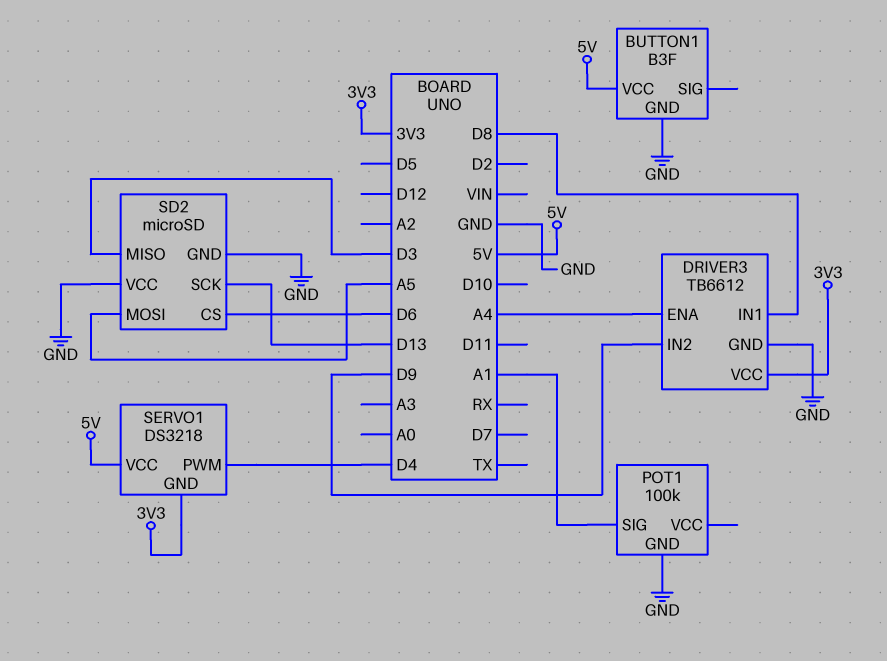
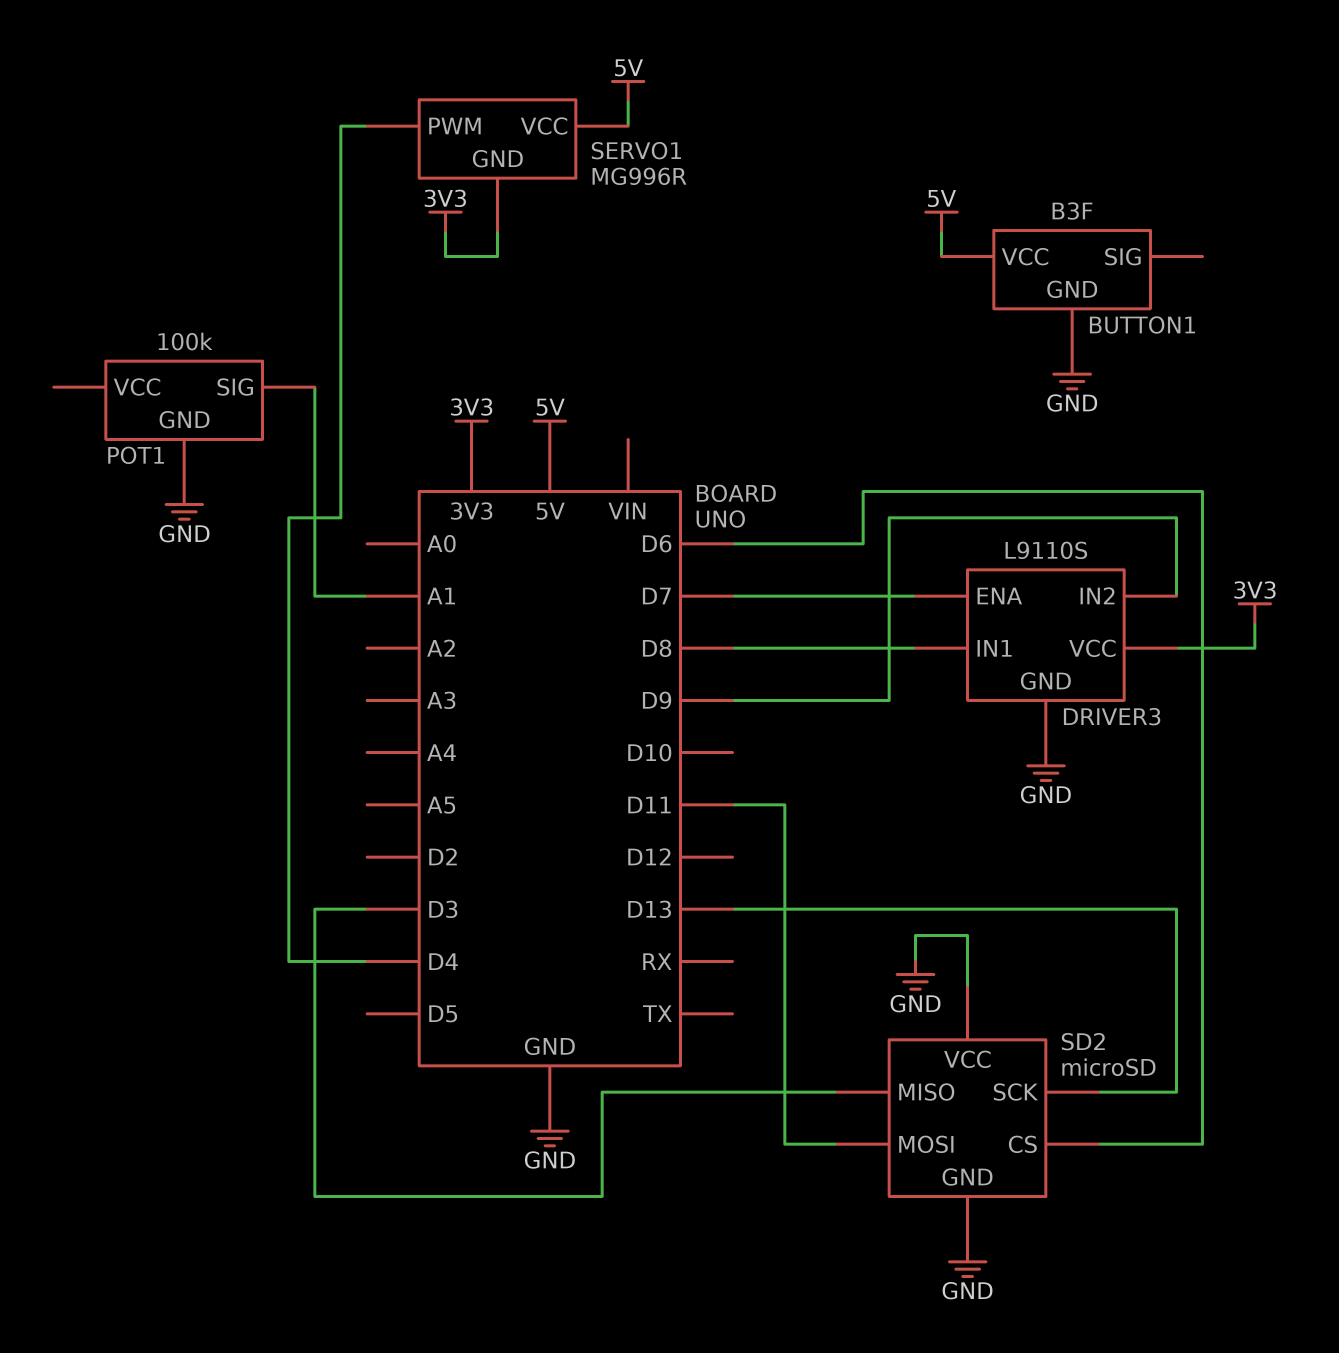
DRIVER3: TB6612 -> L9110S
DRIVER3 pin ENA: A4 -> D7
SD2 pin MOSI: A5 -> D11
SERVO1: DS3218 -> MG996R

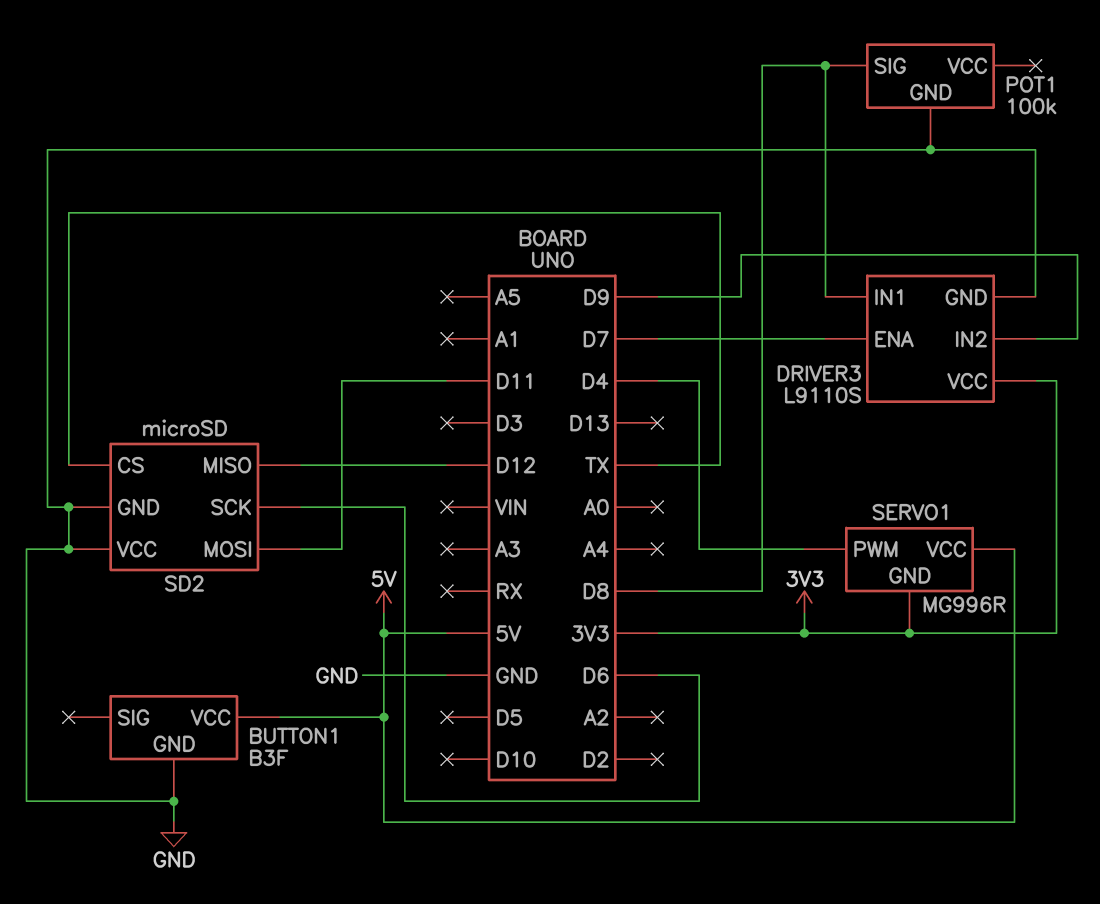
POT1 pin SIG: A1 -> D8
SD2 pin CS: D6 -> TX
SD2 pin MISO: D3 -> D12
SD2 pin SCK: D13 -> D6

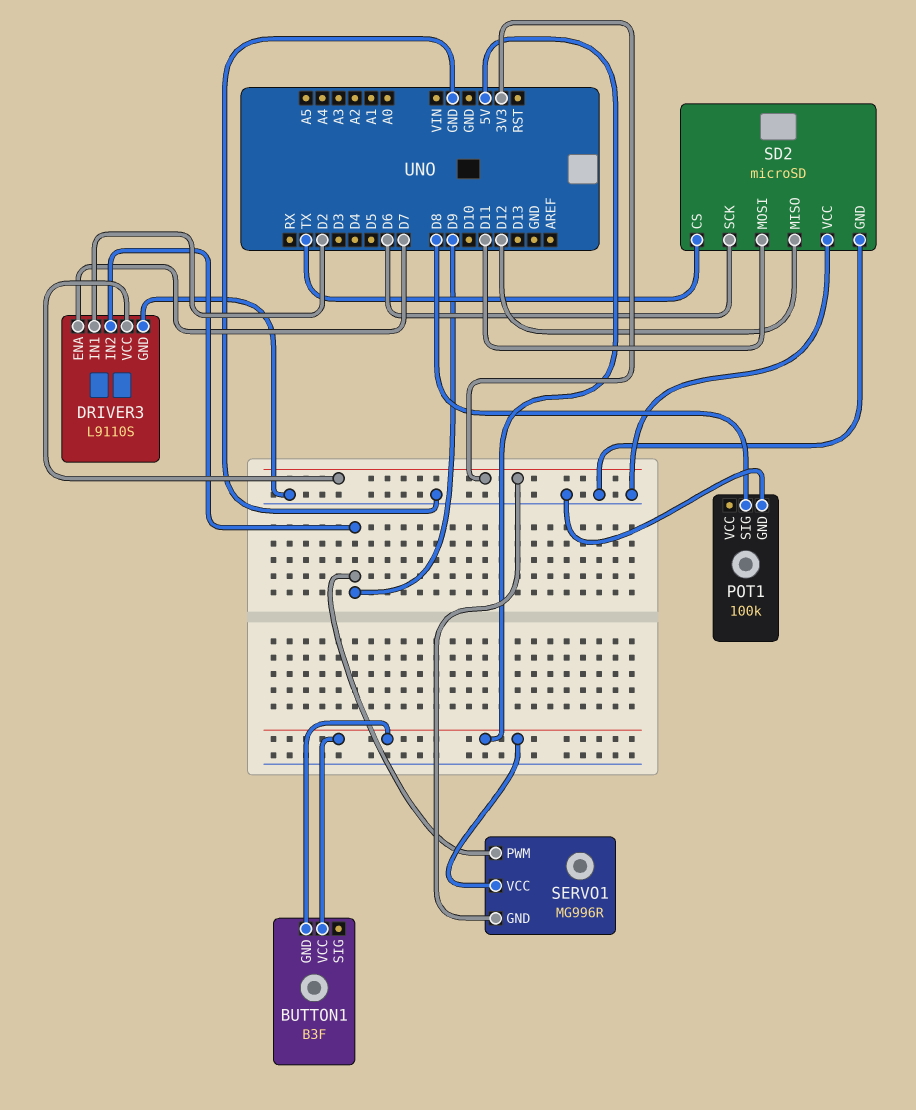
BUTTON1 pin GND: GND -> 5V
DRIVER3 pin IN1: D8 -> D2
SERVO1 pin PWM: D4 -> D9

